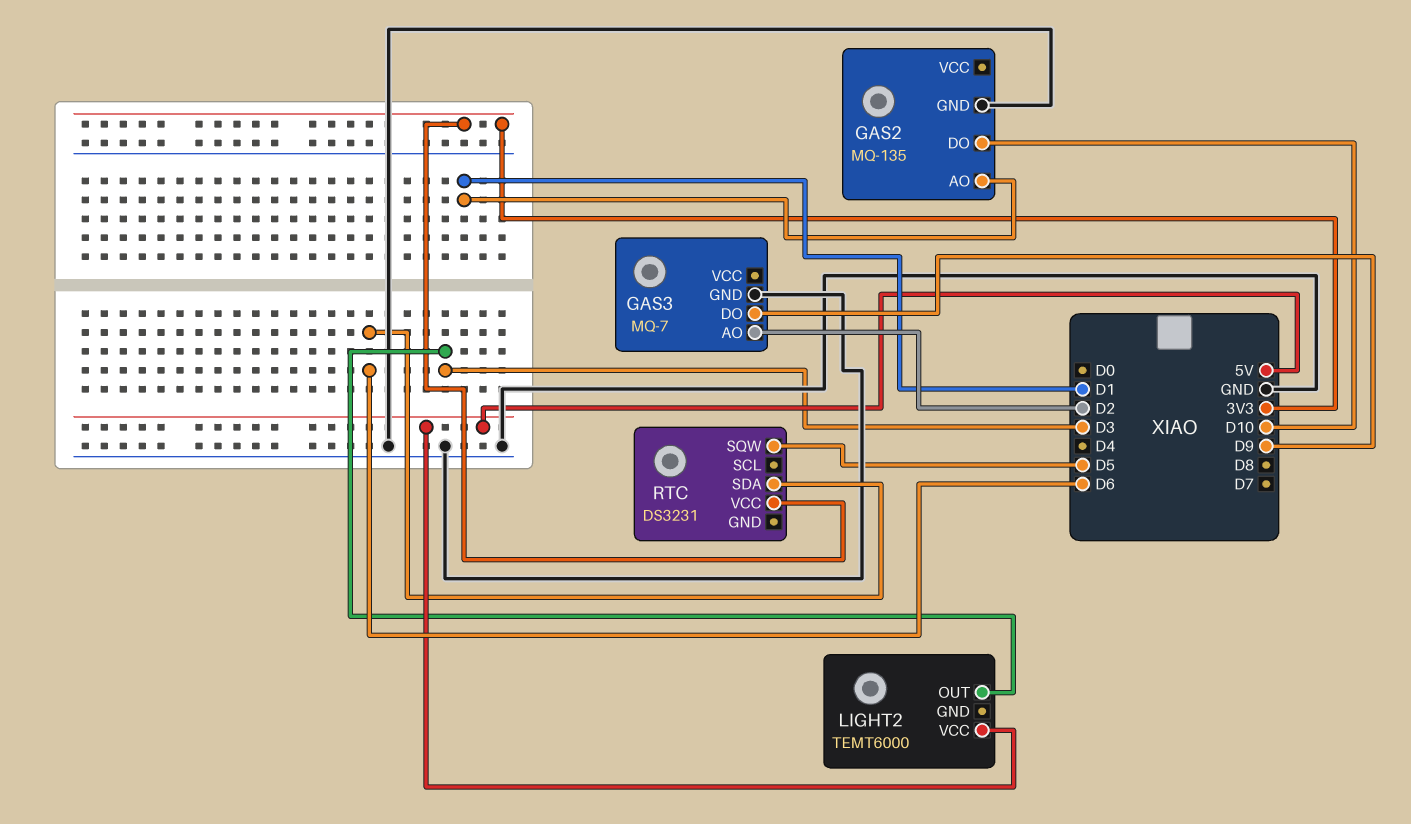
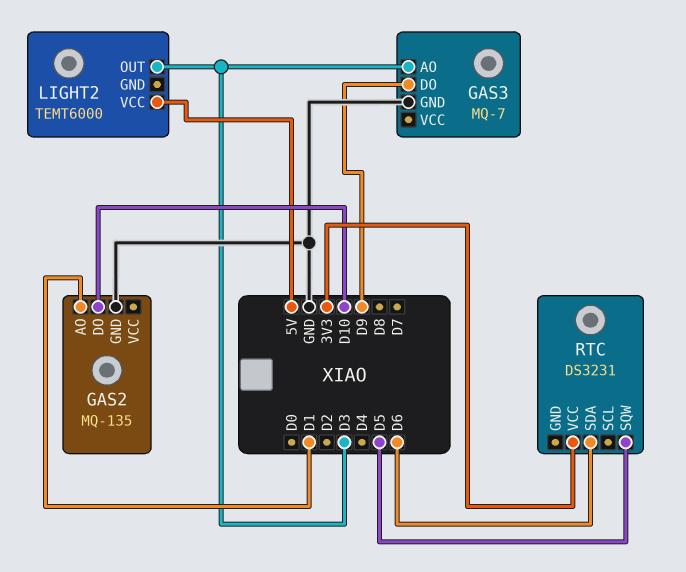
GAS3 pin AO: D2 -> D3

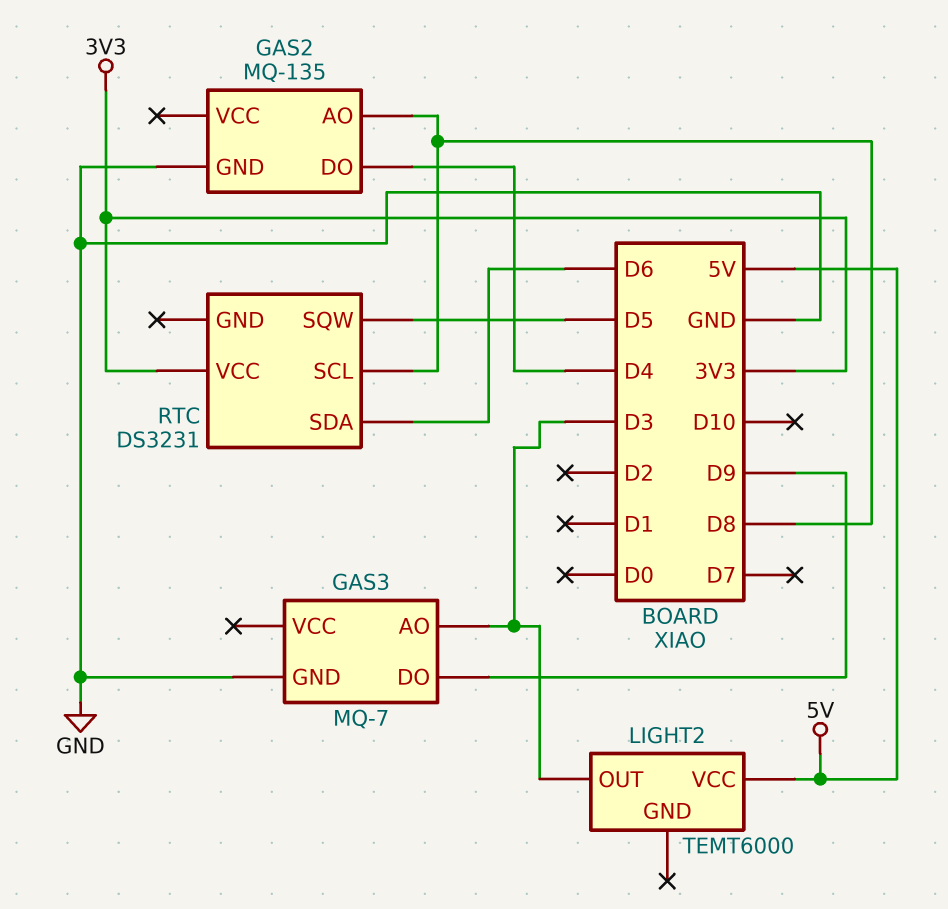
GAS2 pin AO: D1 -> D8
GAS2 pin DO: D10 -> D4
RTC pin SCL: none -> D8

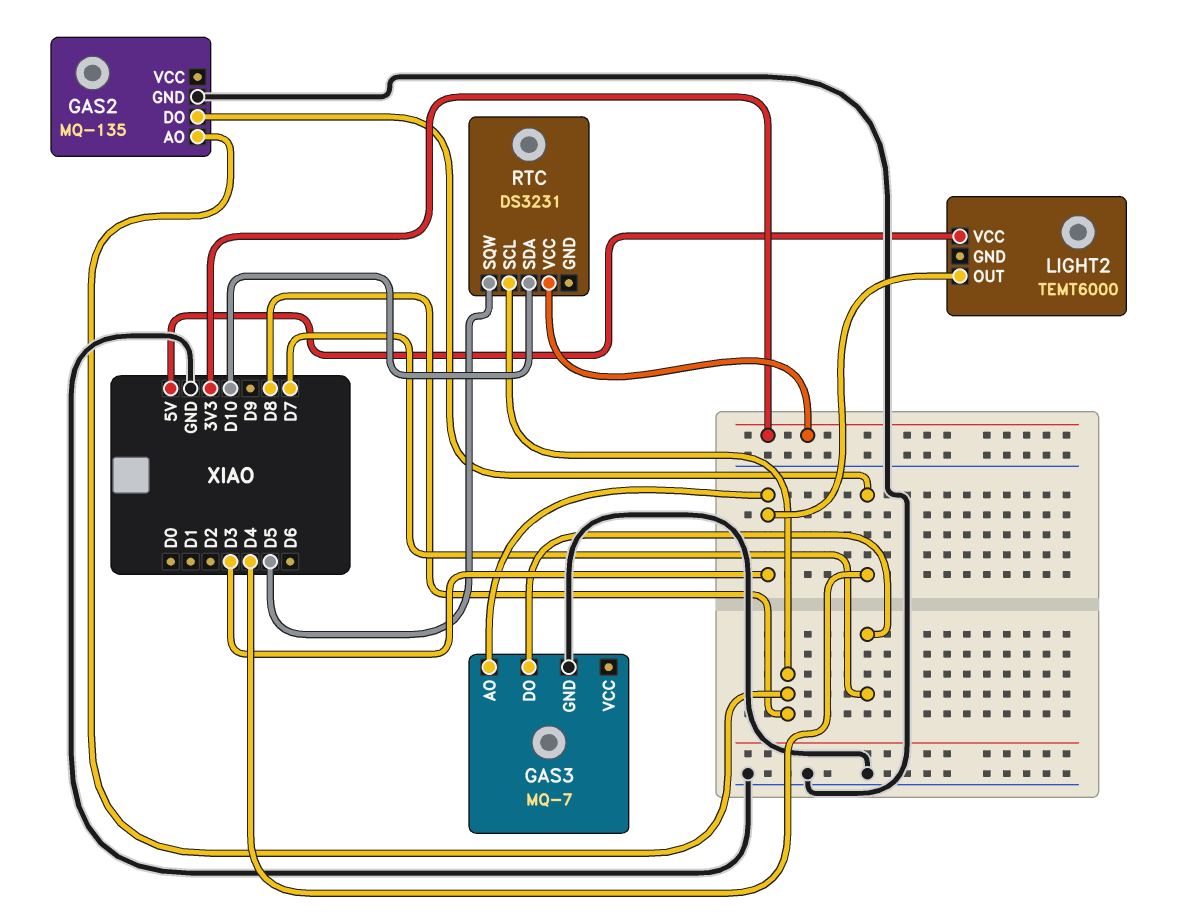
GAS3 pin DO: D9 -> D7
RTC pin SDA: D6 -> D10

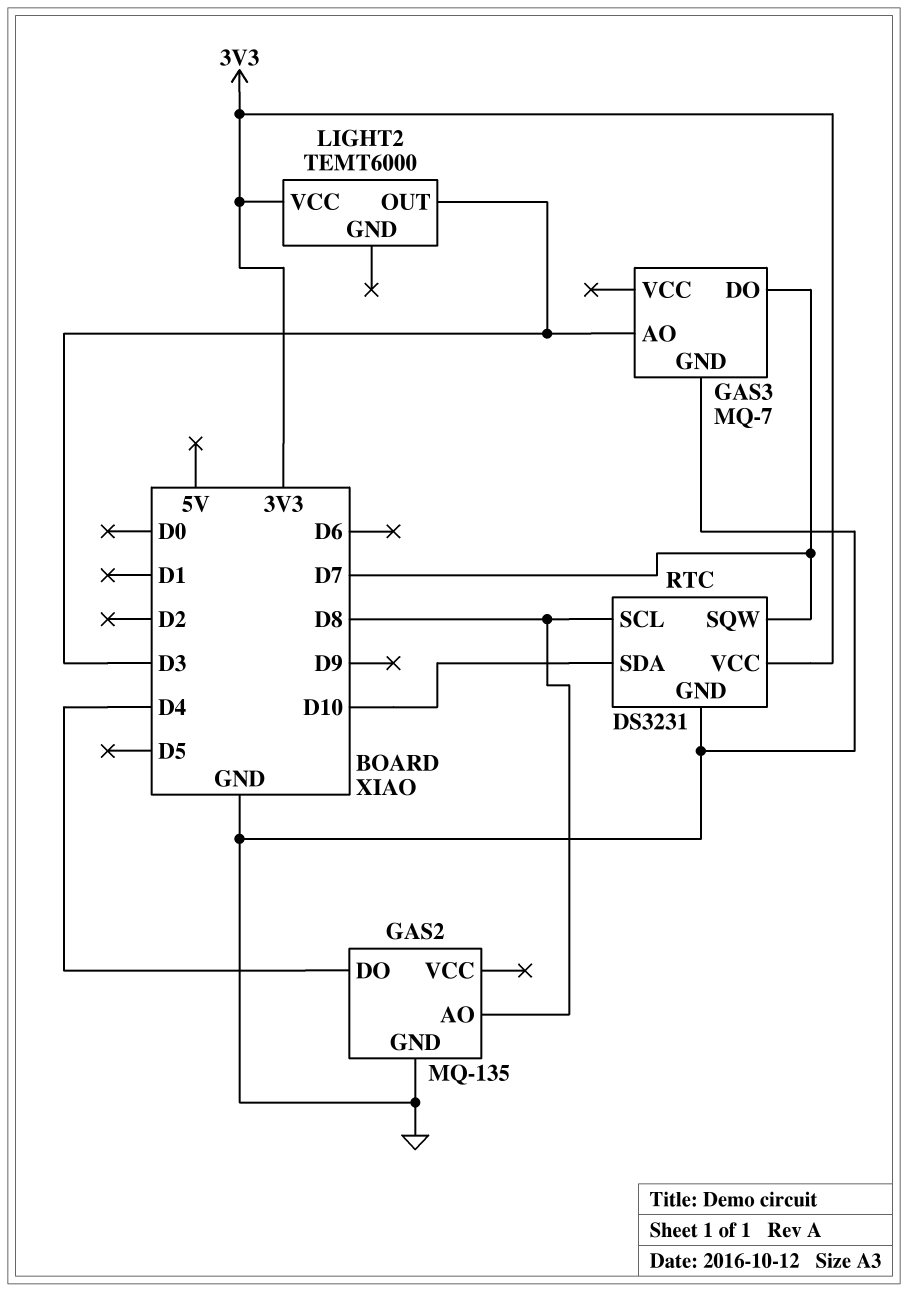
LIGHT2 pin VCC: 5V -> 3V3
RTC pin GND: none -> GND
RTC pin SQW: D5 -> D7

